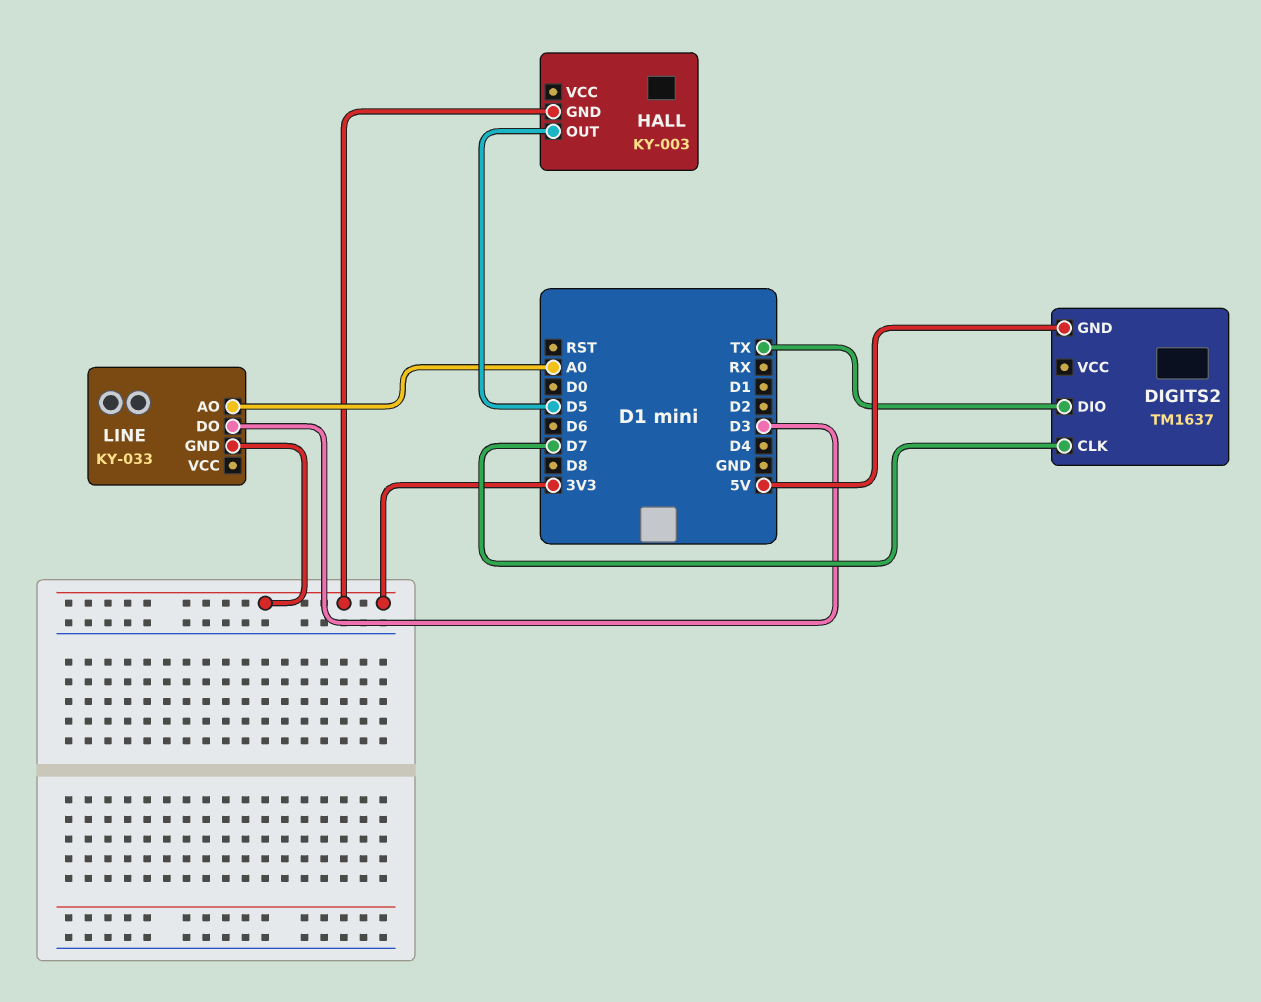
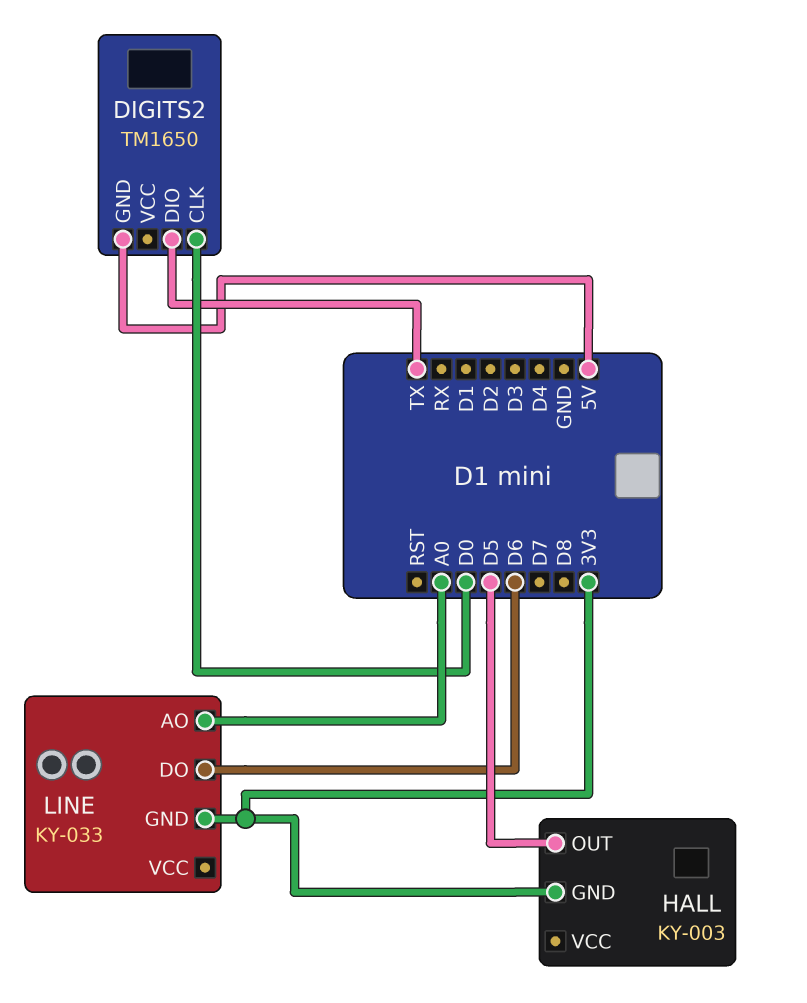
DIGITS2: TM1637 -> TM1650
DIGITS2 pin CLK: D7 -> D0
LINE pin DO: D3 -> D6

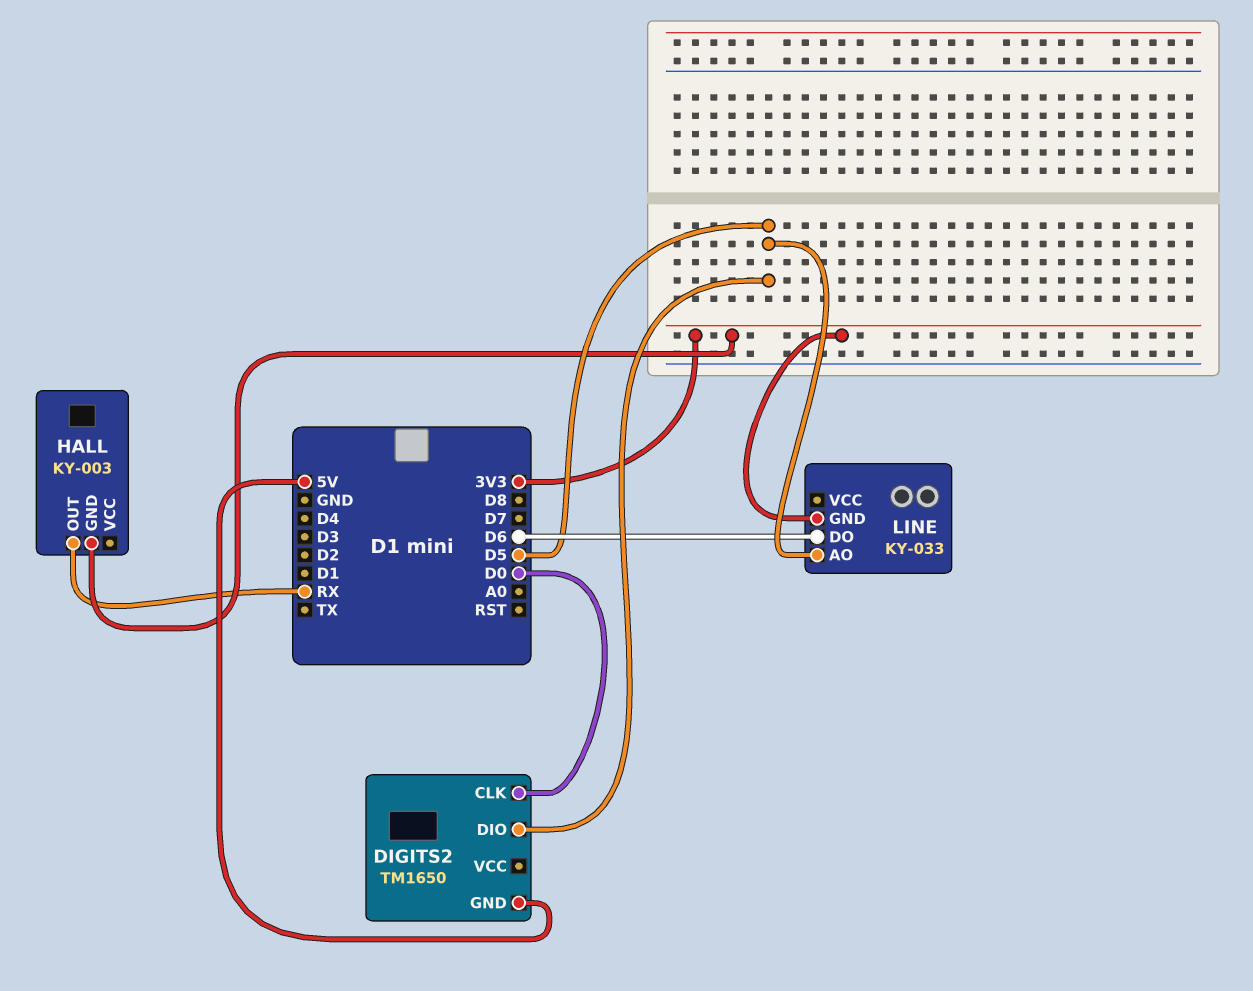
DIGITS2 pin DIO: TX -> D5
HALL pin OUT: D5 -> RX
LINE pin AO: A0 -> D5

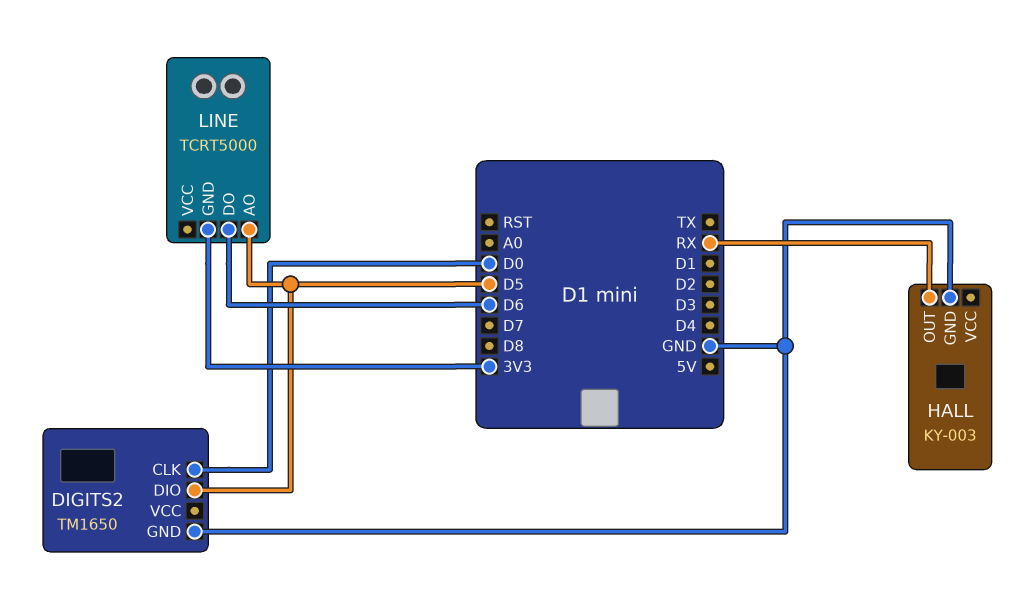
DIGITS2 pin GND: 5V -> GND
HALL pin GND: 3V3 -> GND
LINE: KY-033 -> TCRT5000

